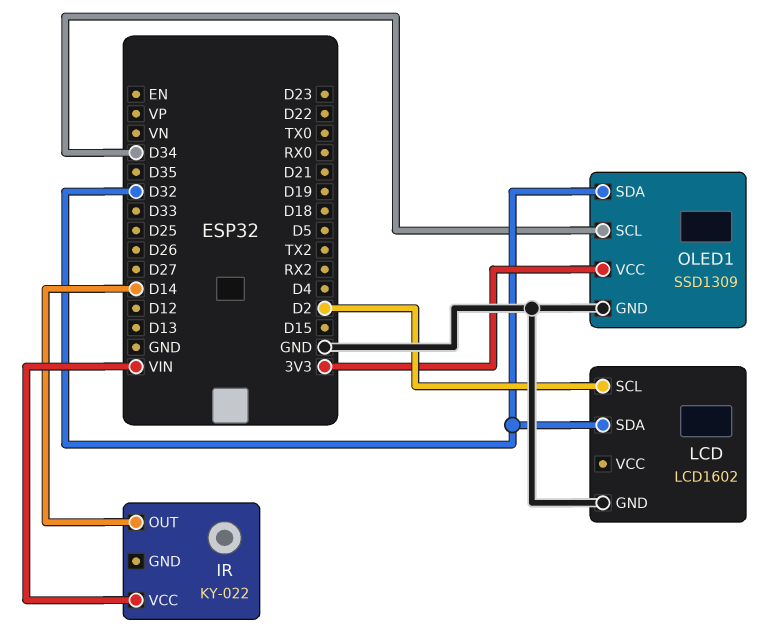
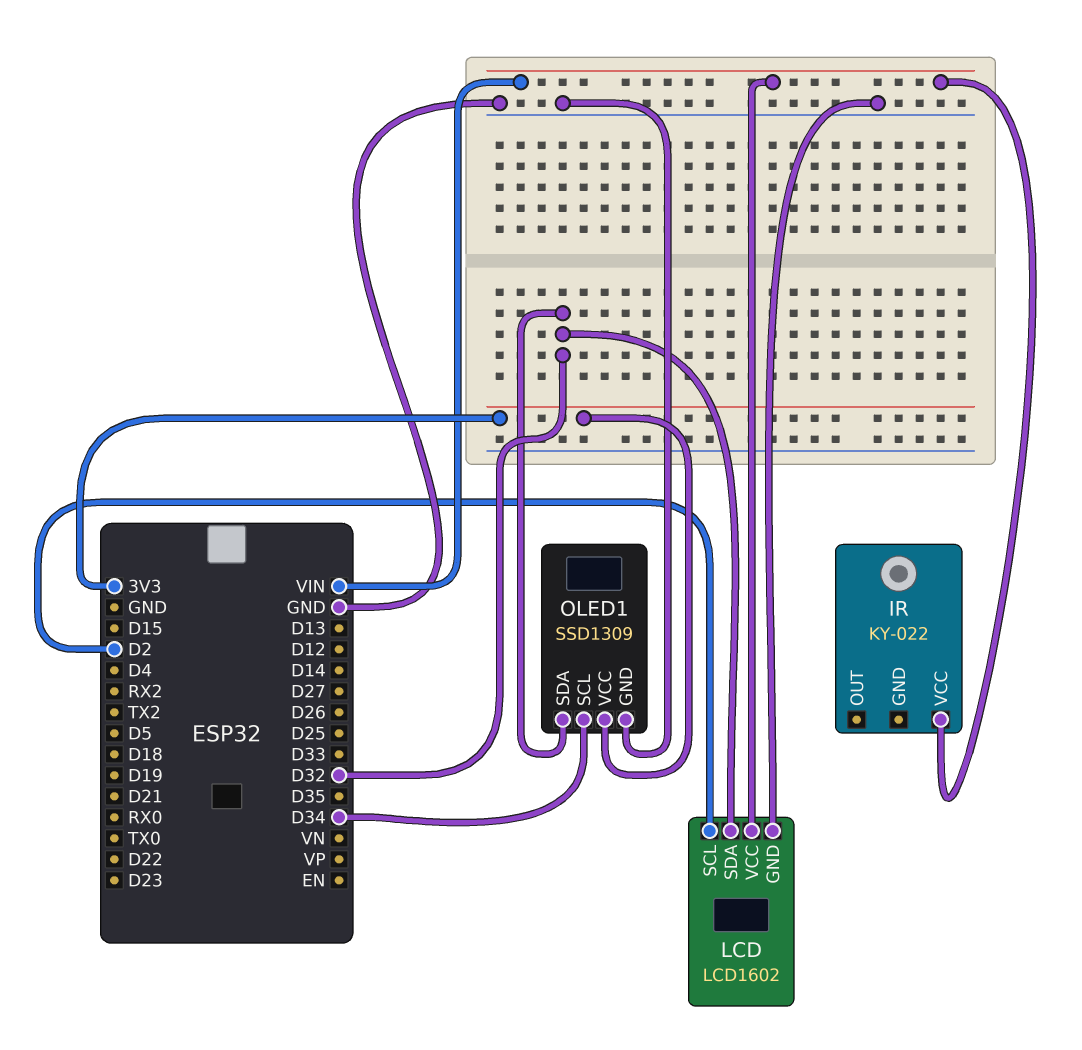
IR pin OUT: D14 -> none
LCD pin VCC: none -> VIN

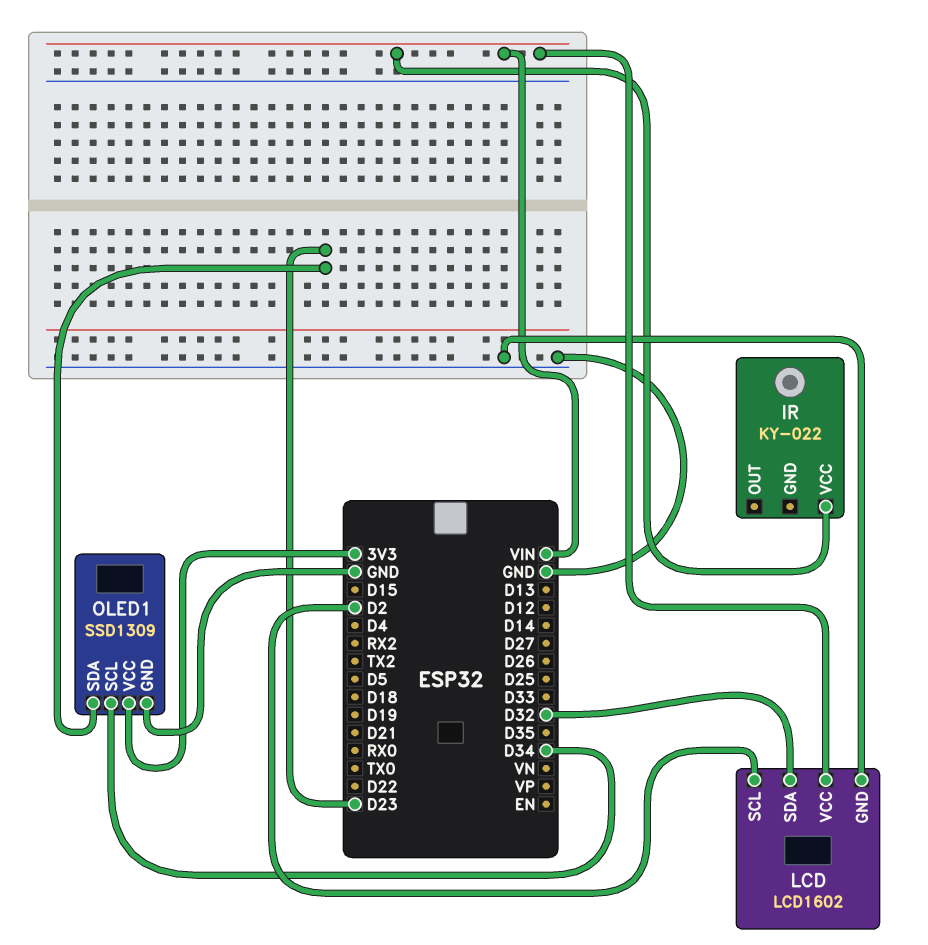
OLED1 pin SDA: D32 -> D23

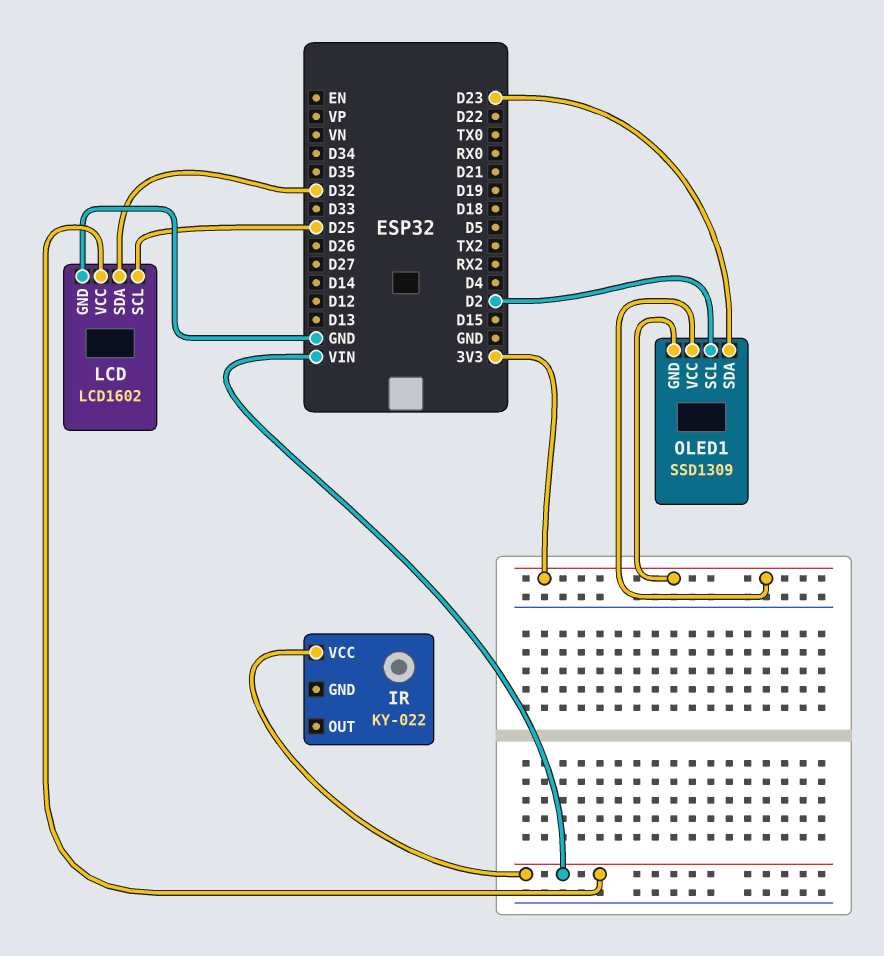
LCD pin SCL: D2 -> D25
OLED1 pin GND: GND -> 3V3
OLED1 pin SCL: D34 -> D2

